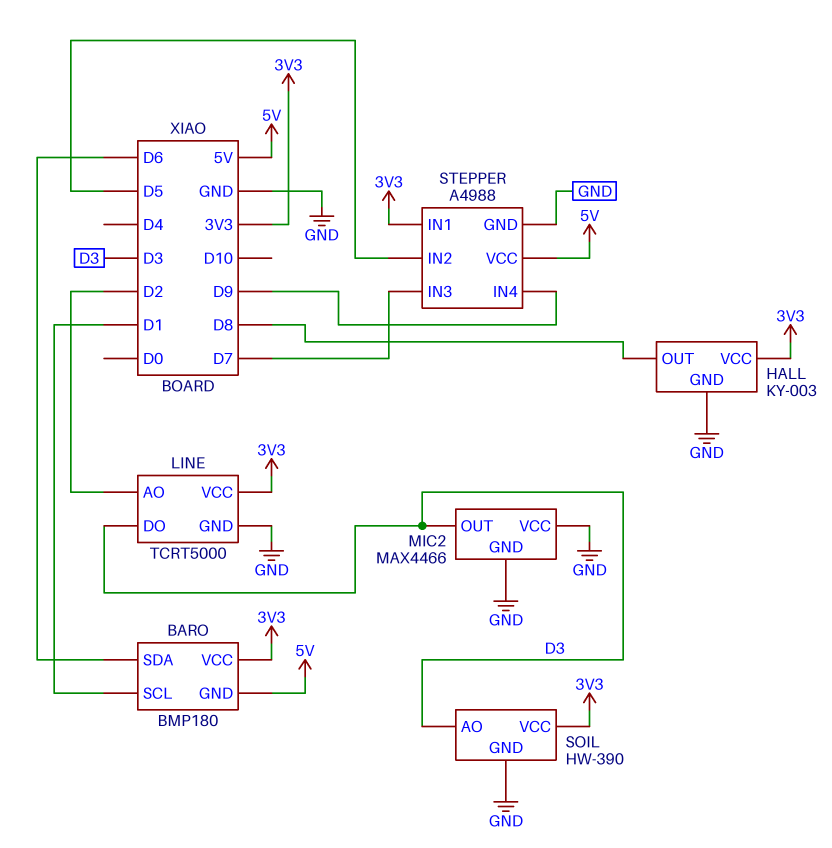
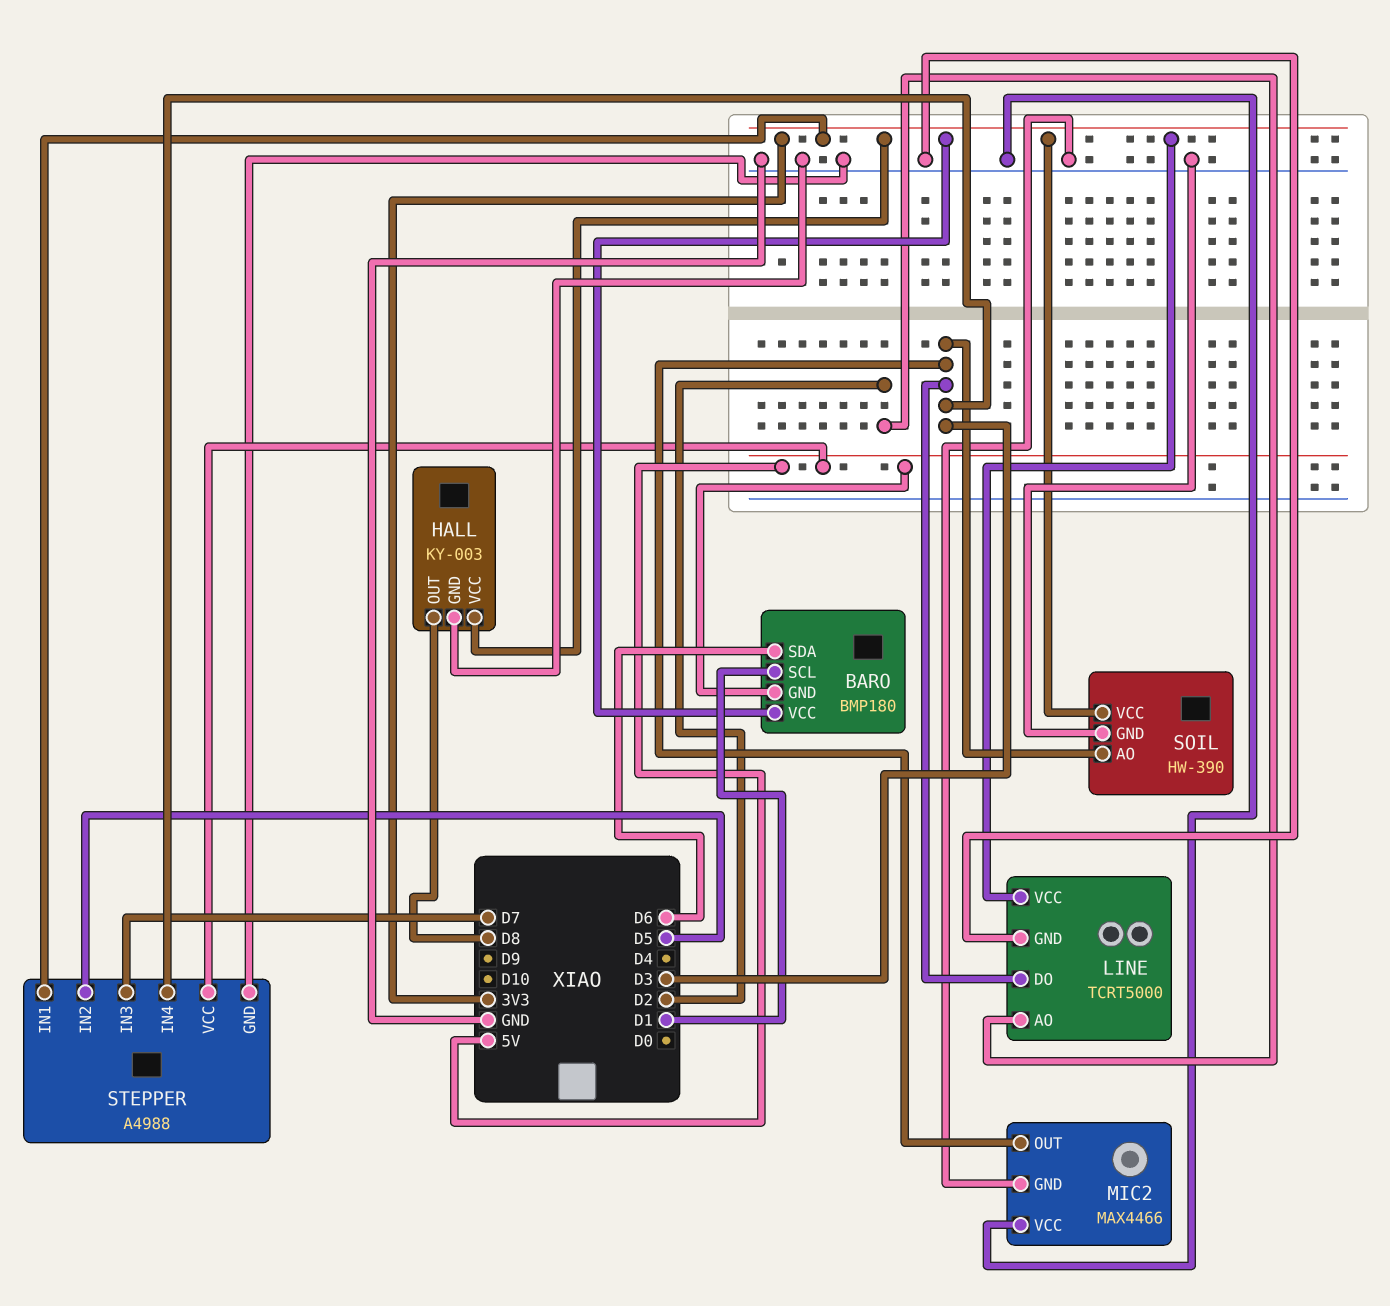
STEPPER pin IN4: D9 -> D3

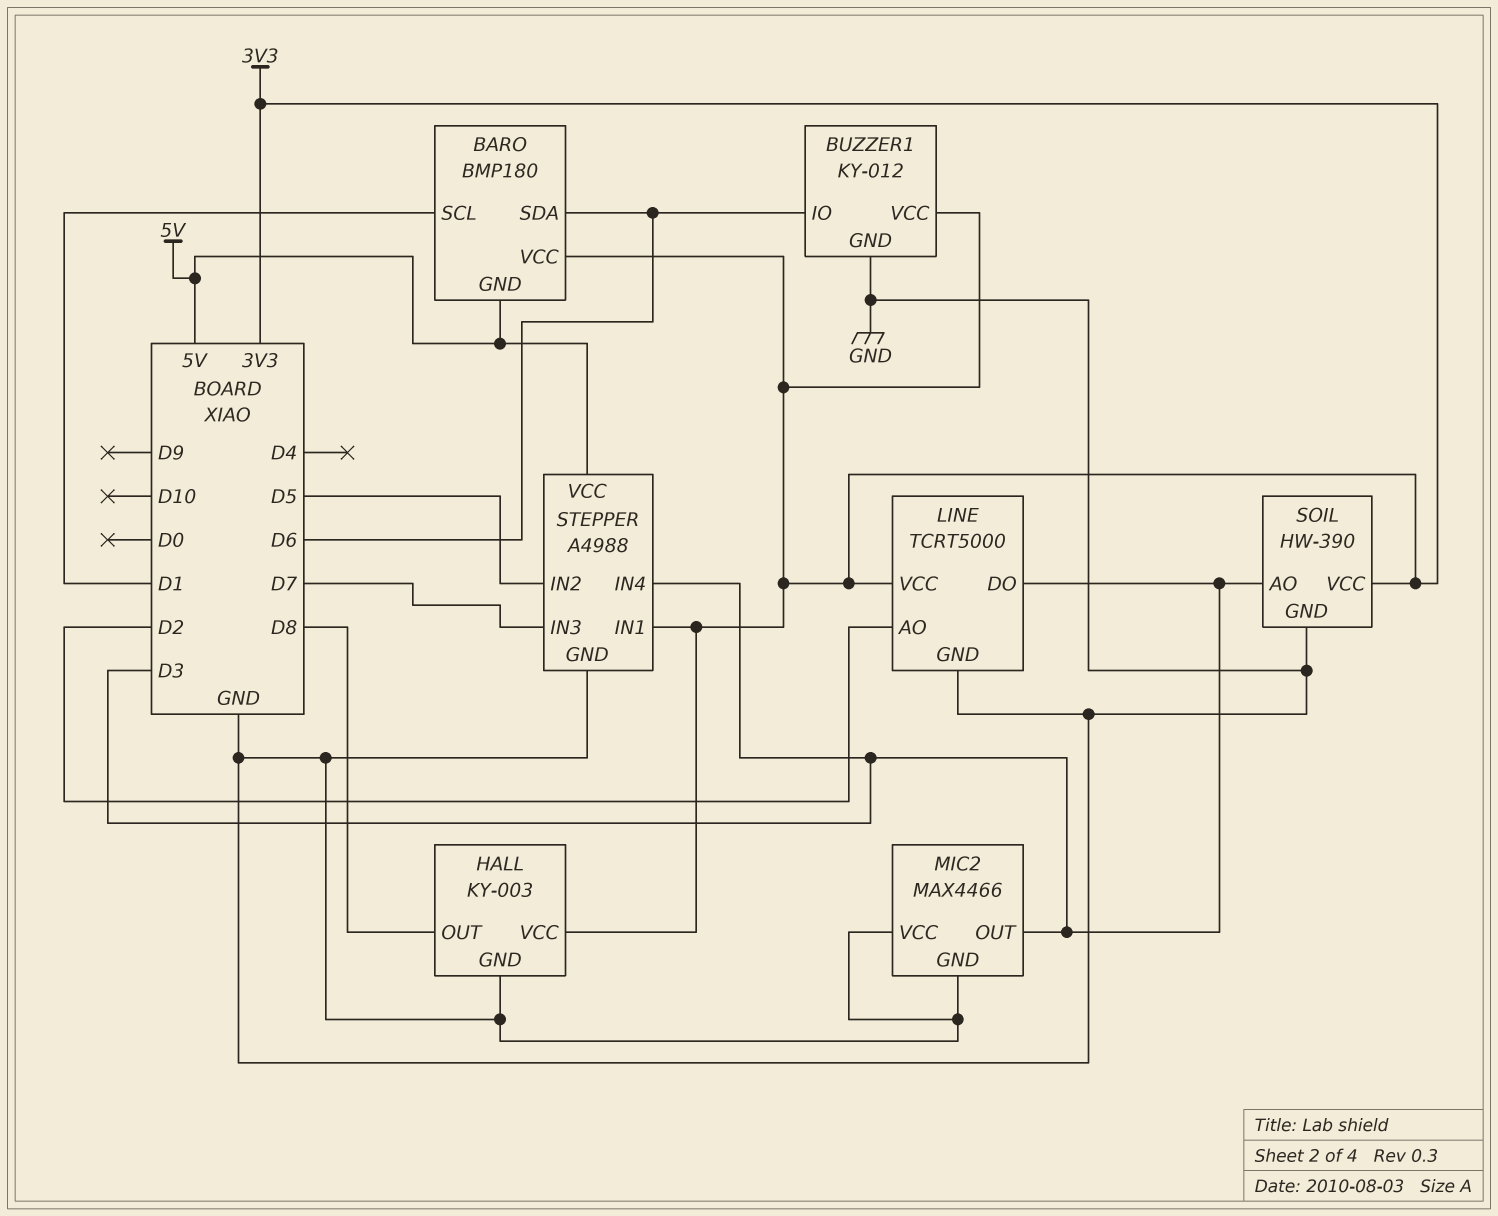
BUZZER1: none -> KY-012
BUZZER1 pin GND: none -> GND
BUZZER1 pin IO: none -> D6
BUZZER1 pin VCC: none -> 3V3

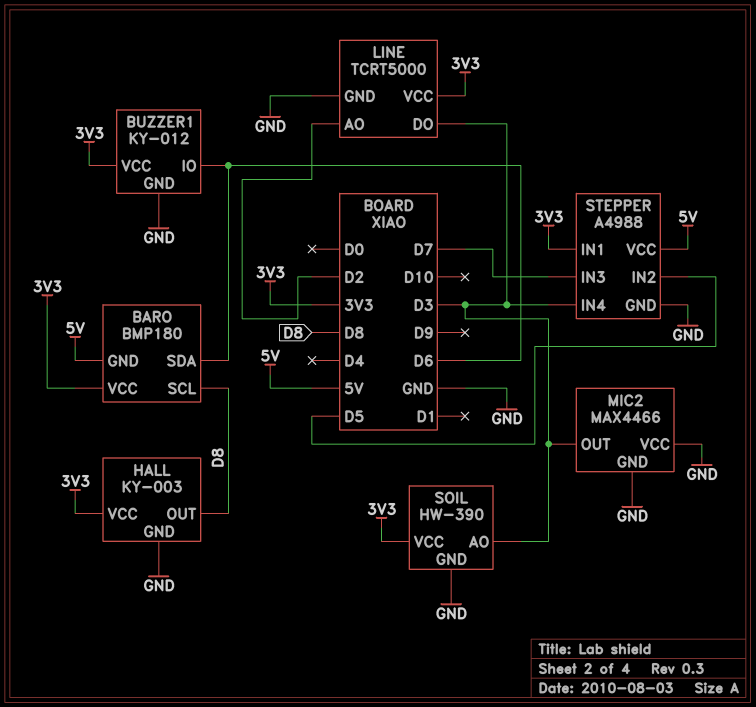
BARO pin SCL: D1 -> D8

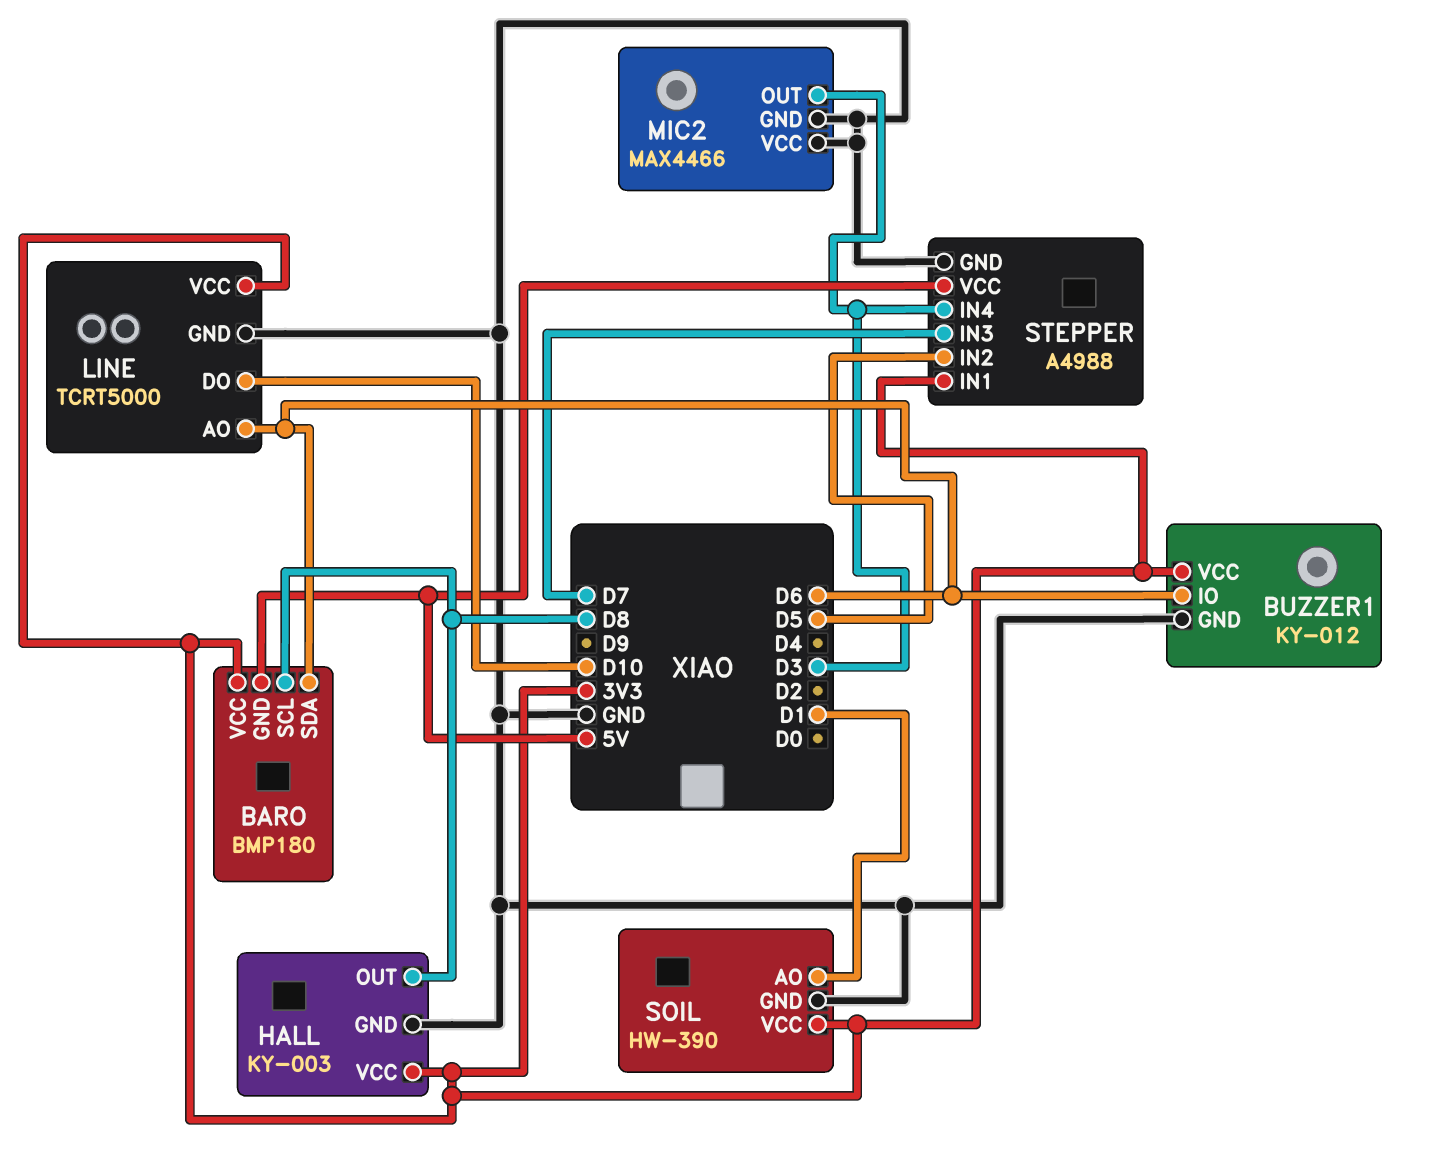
LINE pin AO: D2 -> D6
LINE pin DO: D3 -> D10
SOIL pin AO: D3 -> D1

